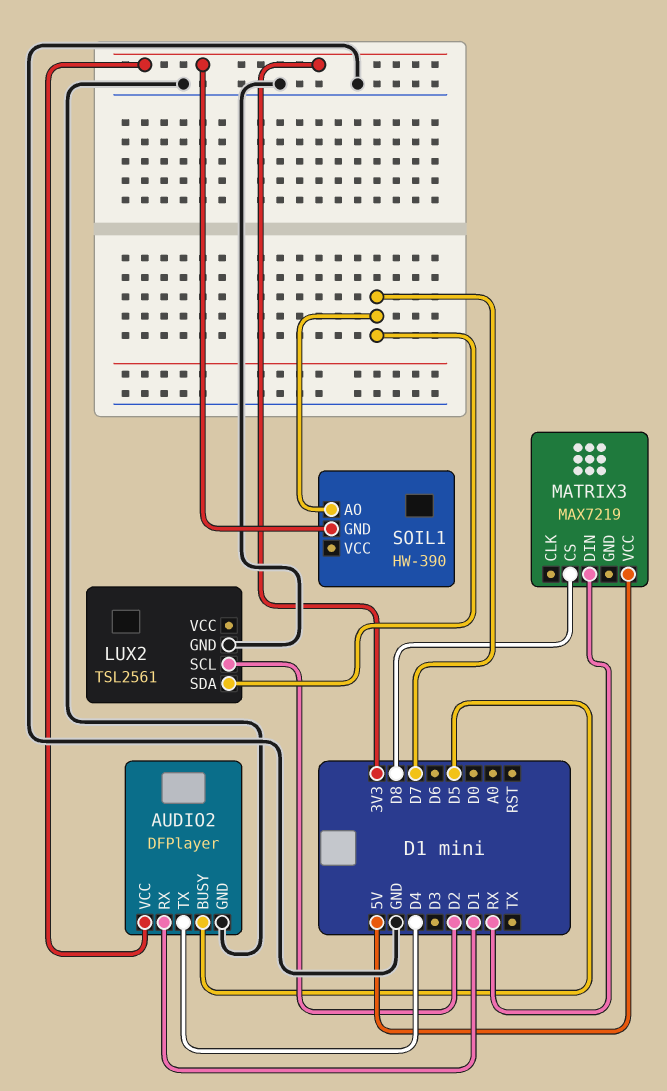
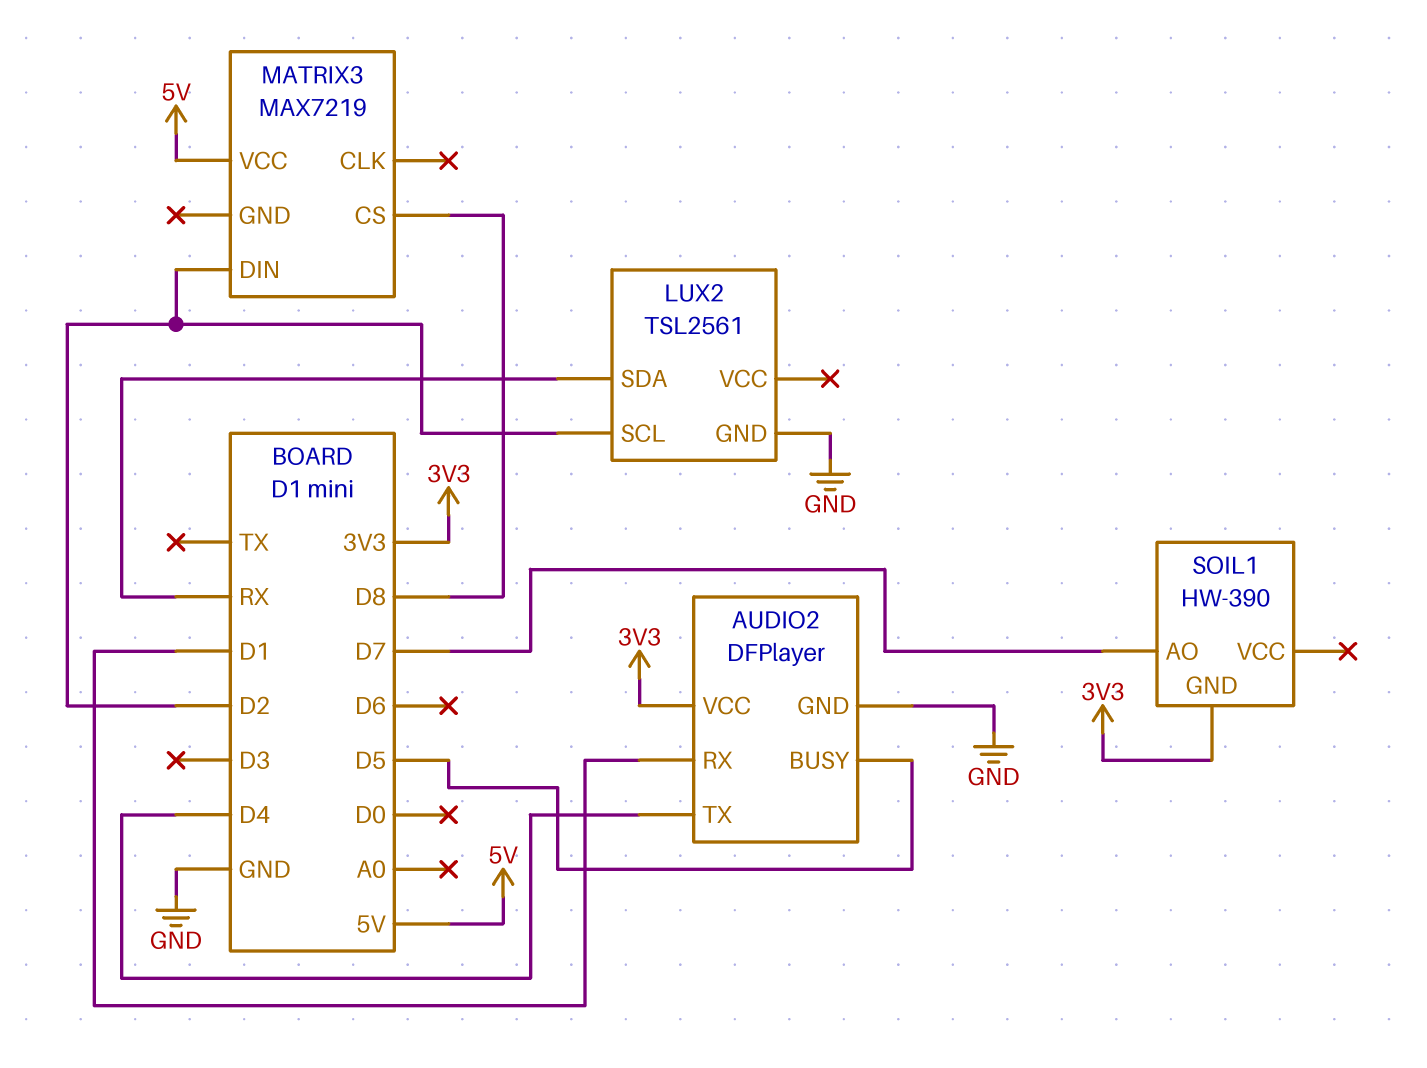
LUX2 pin SDA: D7 -> RX
MATRIX3 pin DIN: RX -> D2

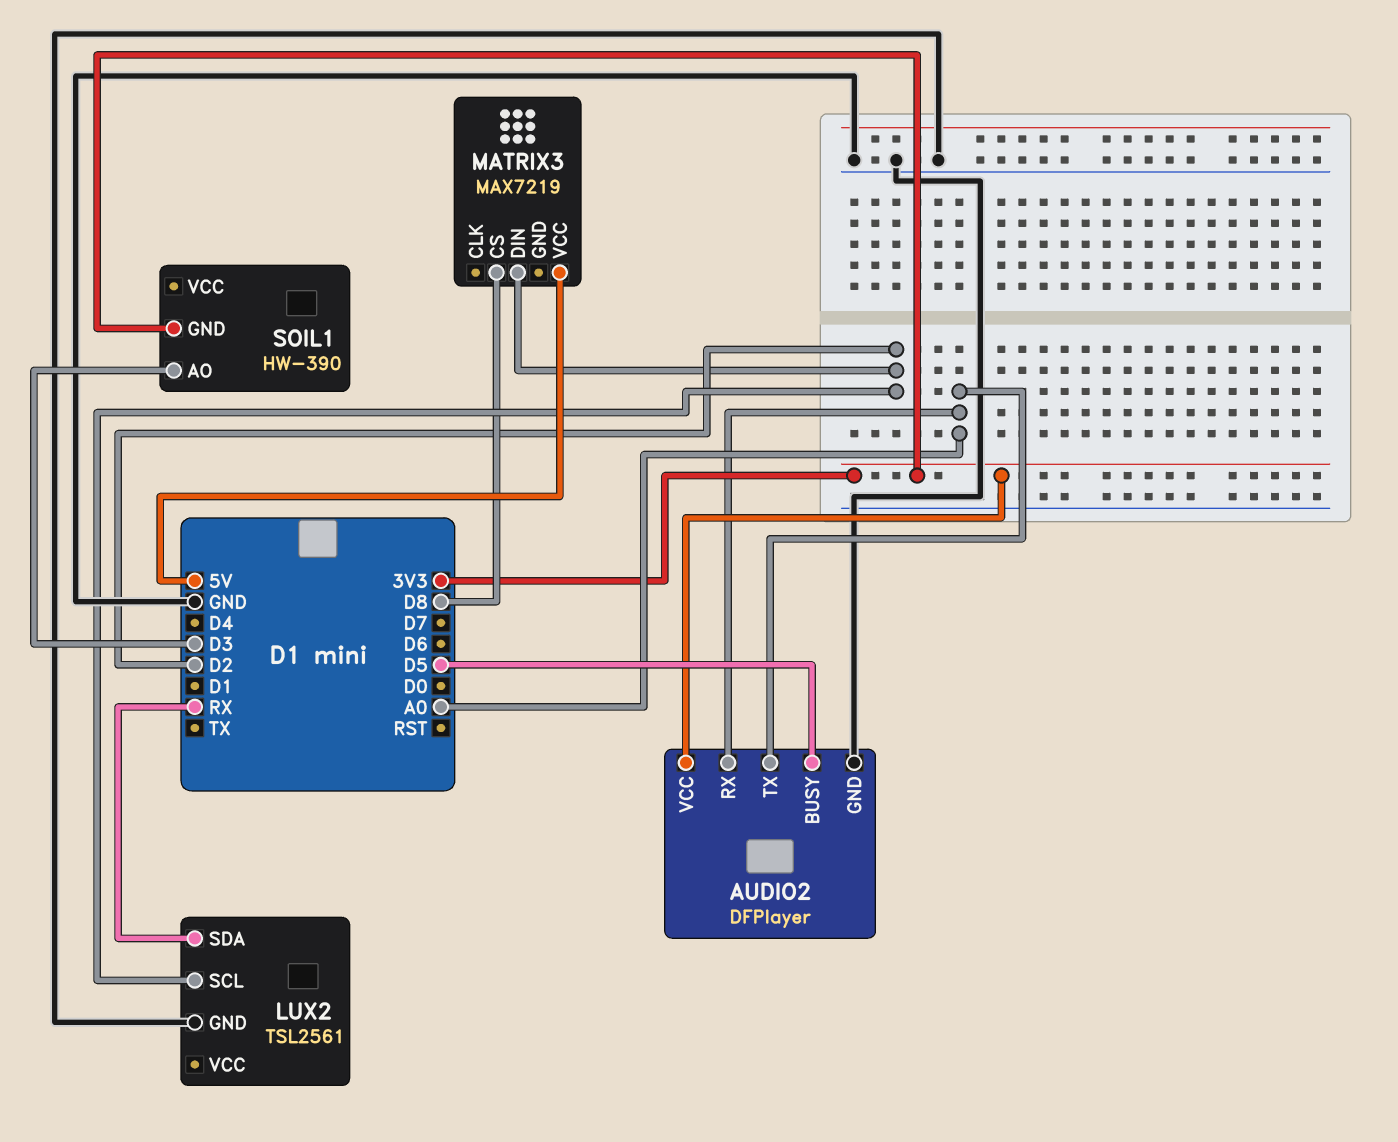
AUDIO2 pin RX: D1 -> A0
AUDIO2 pin TX: D4 -> A0
SOIL1 pin AO: D7 -> D3

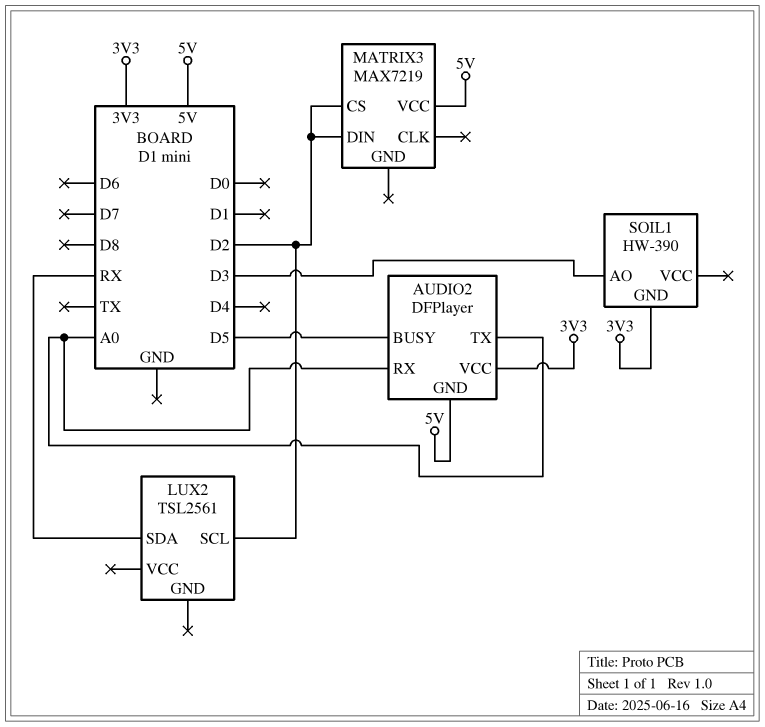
AUDIO2 pin GND: GND -> 5V
LUX2 pin GND: GND -> none
MATRIX3 pin CS: D8 -> D2

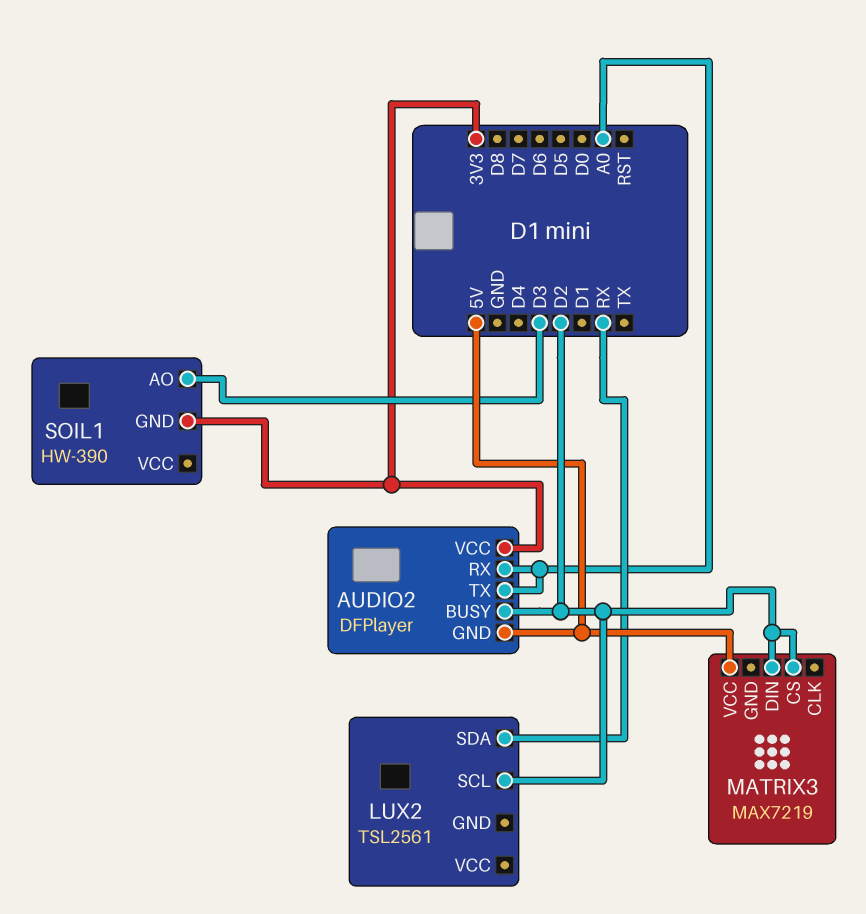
AUDIO2 pin BUSY: D5 -> D2

